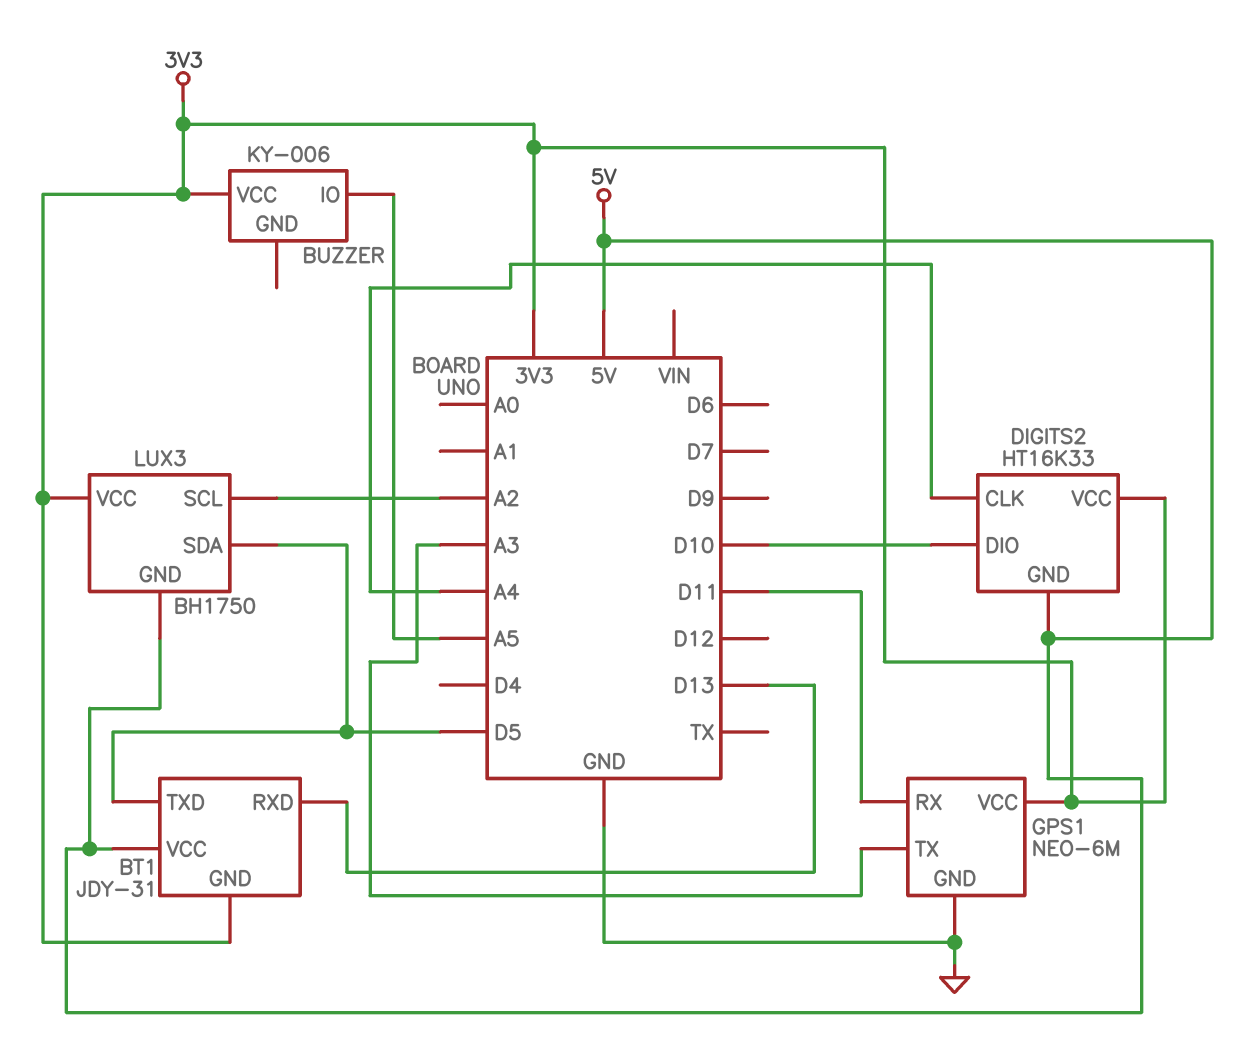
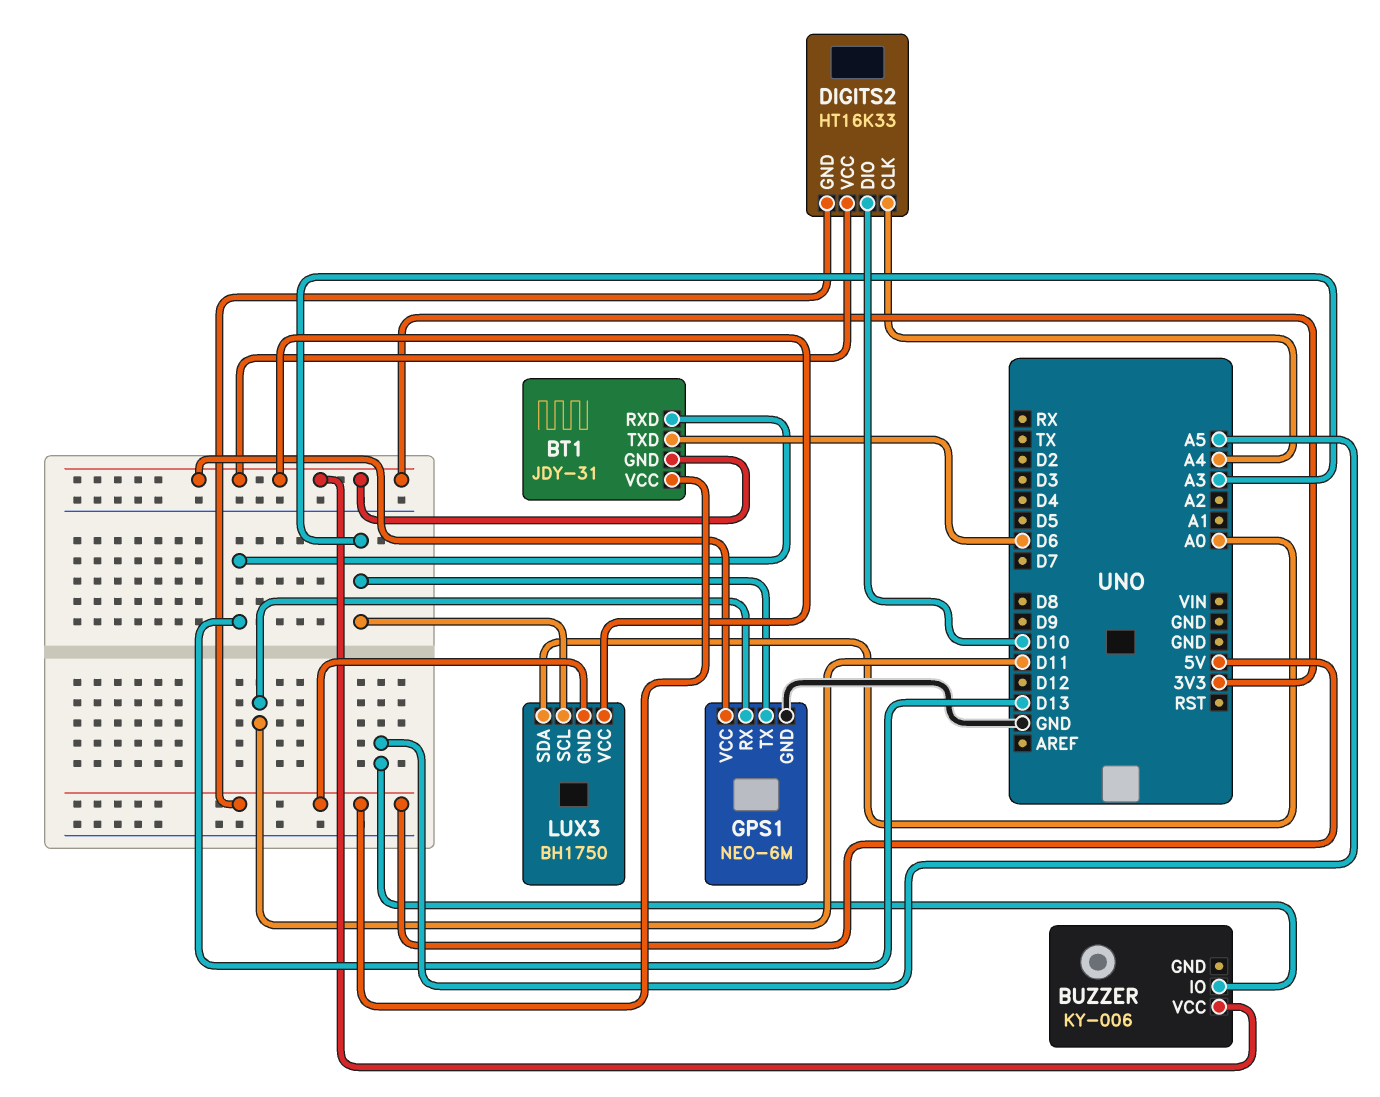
BT1 pin TXD: D5 -> D6
LUX3 pin SCL: A2 -> A3
LUX3 pin SDA: D5 -> A0

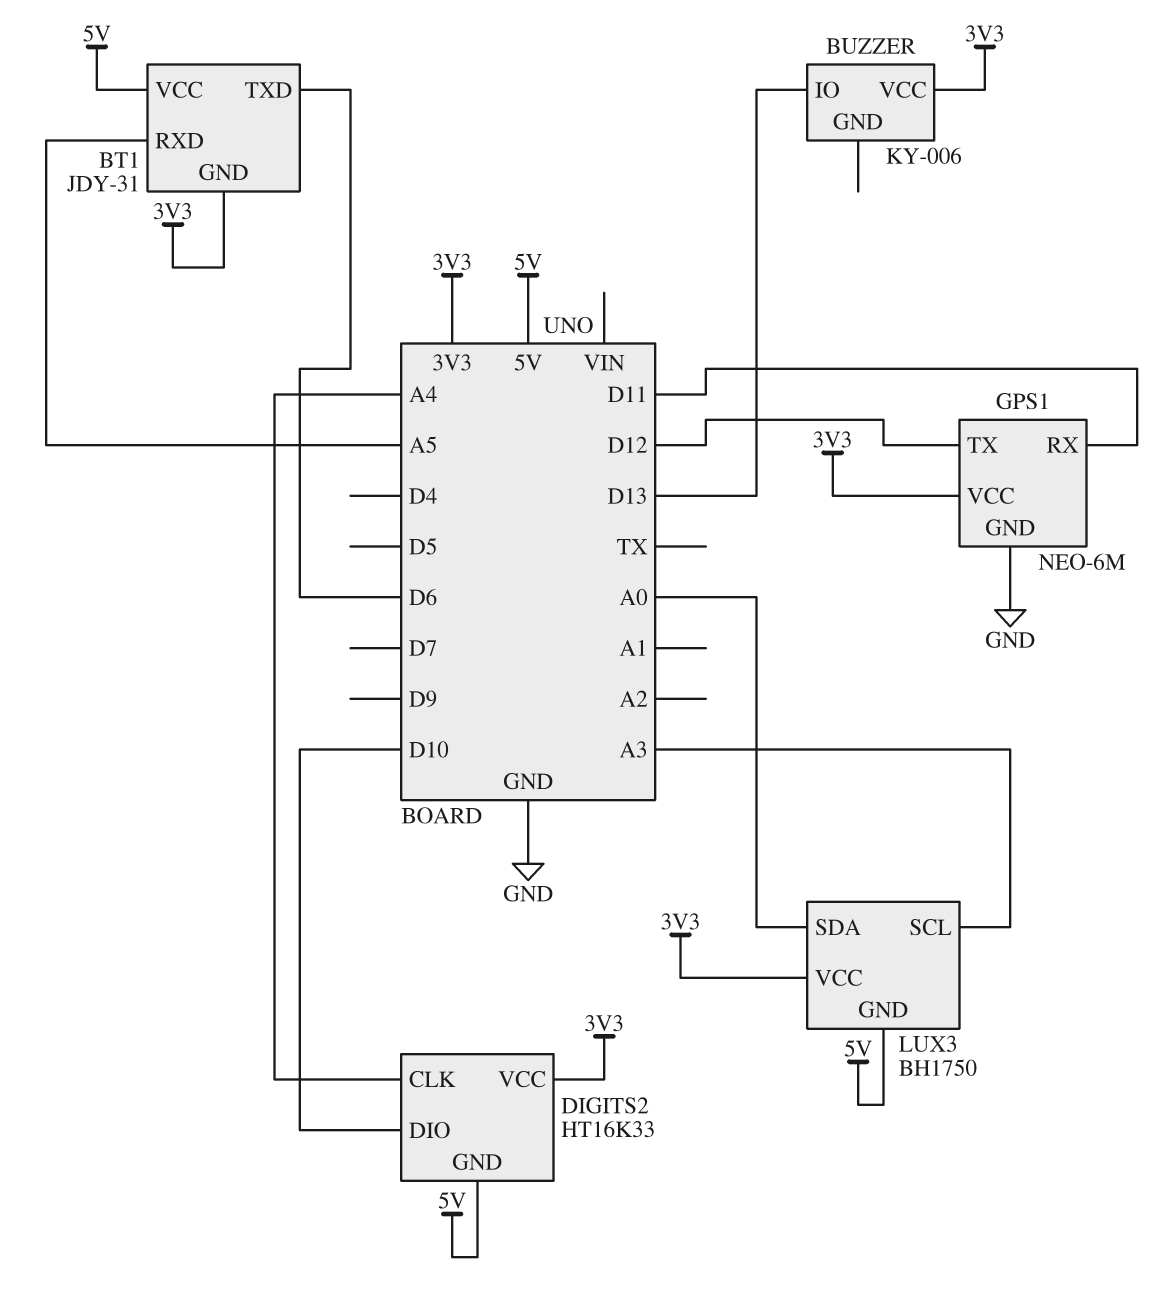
BT1 pin RXD: D13 -> A5
BUZZER pin IO: A5 -> D13
GPS1 pin TX: A3 -> D12

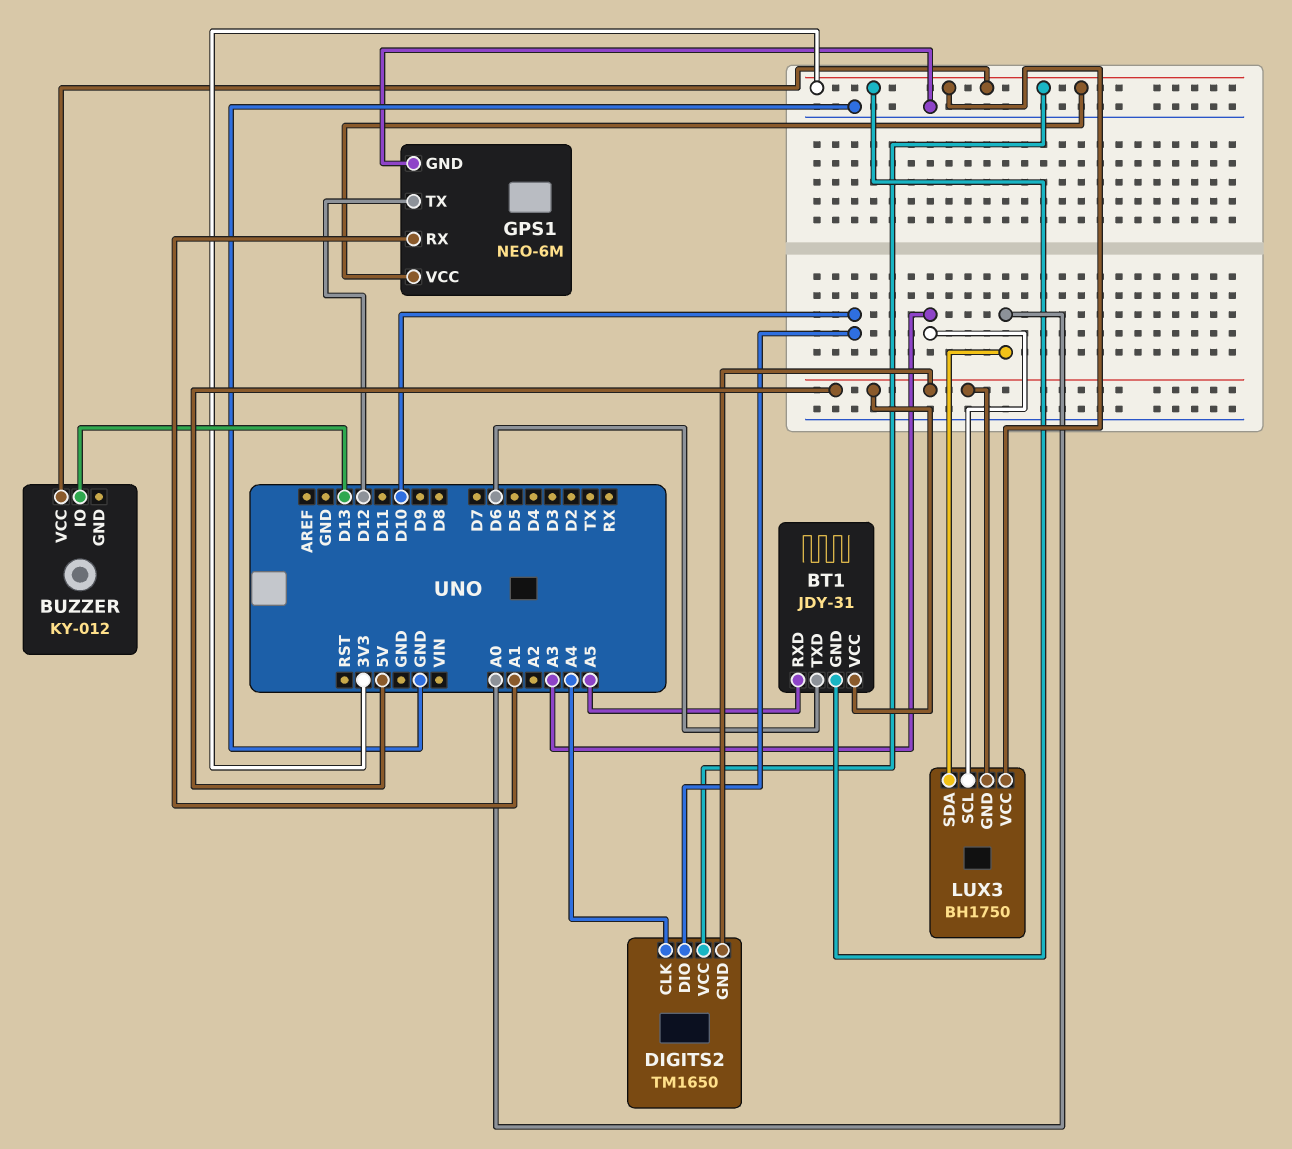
BUZZER: KY-006 -> KY-012
DIGITS2: HT16K33 -> TM1650
GPS1 pin RX: D11 -> A1

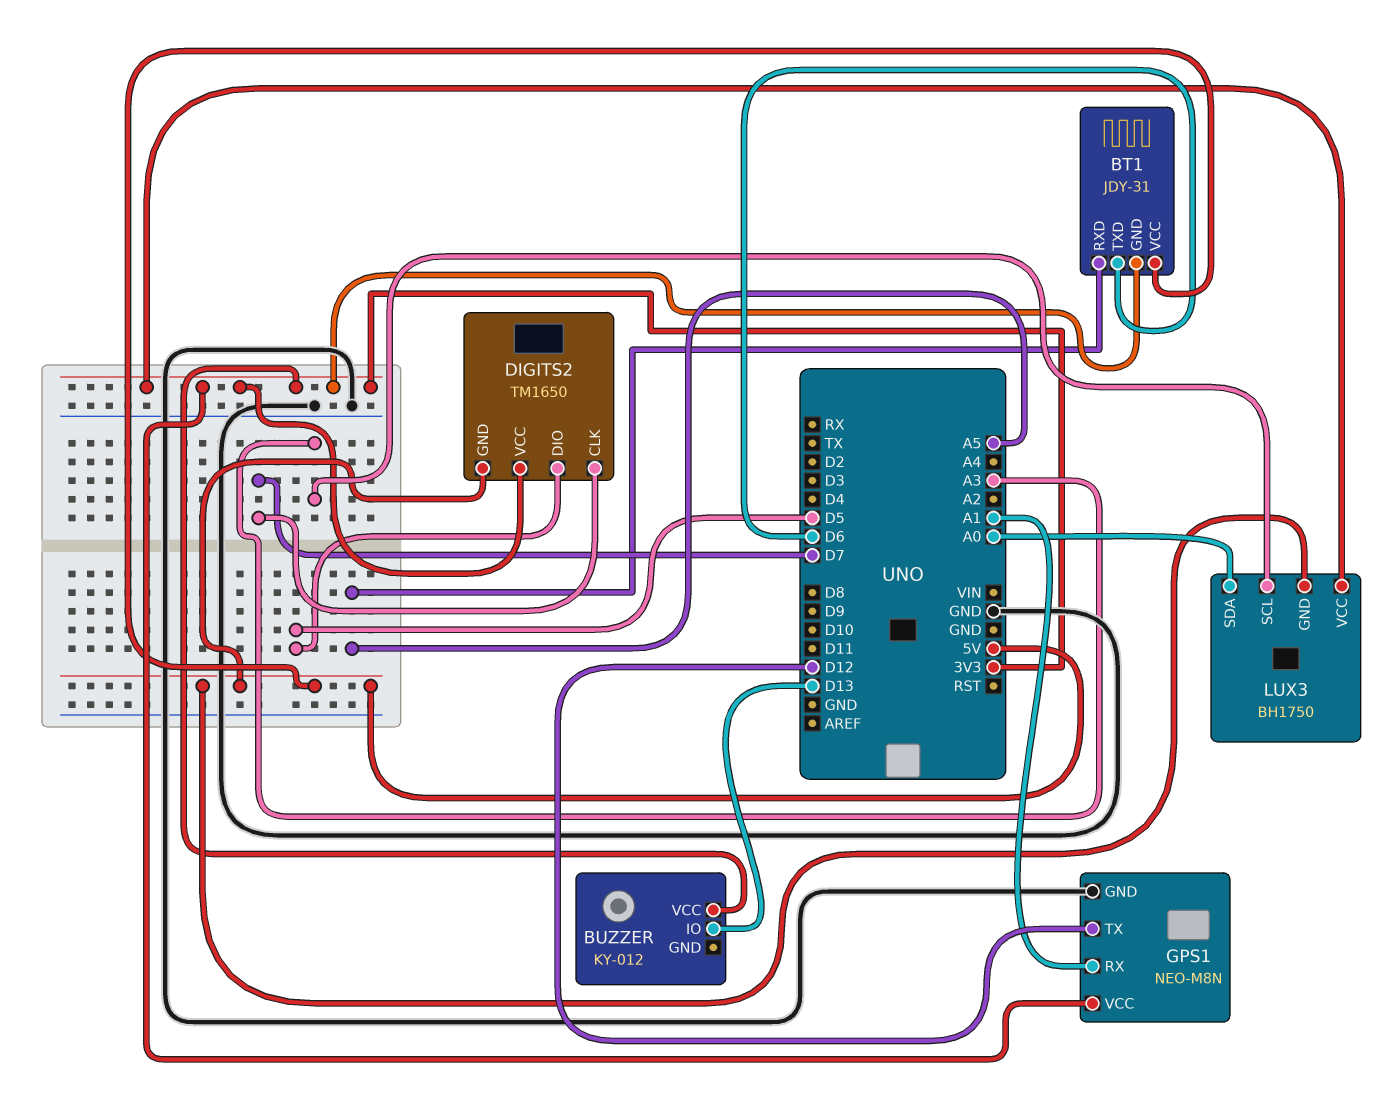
DIGITS2 pin CLK: A4 -> D7
DIGITS2 pin DIO: D10 -> D5
GPS1: NEO-6M -> NEO-M8N

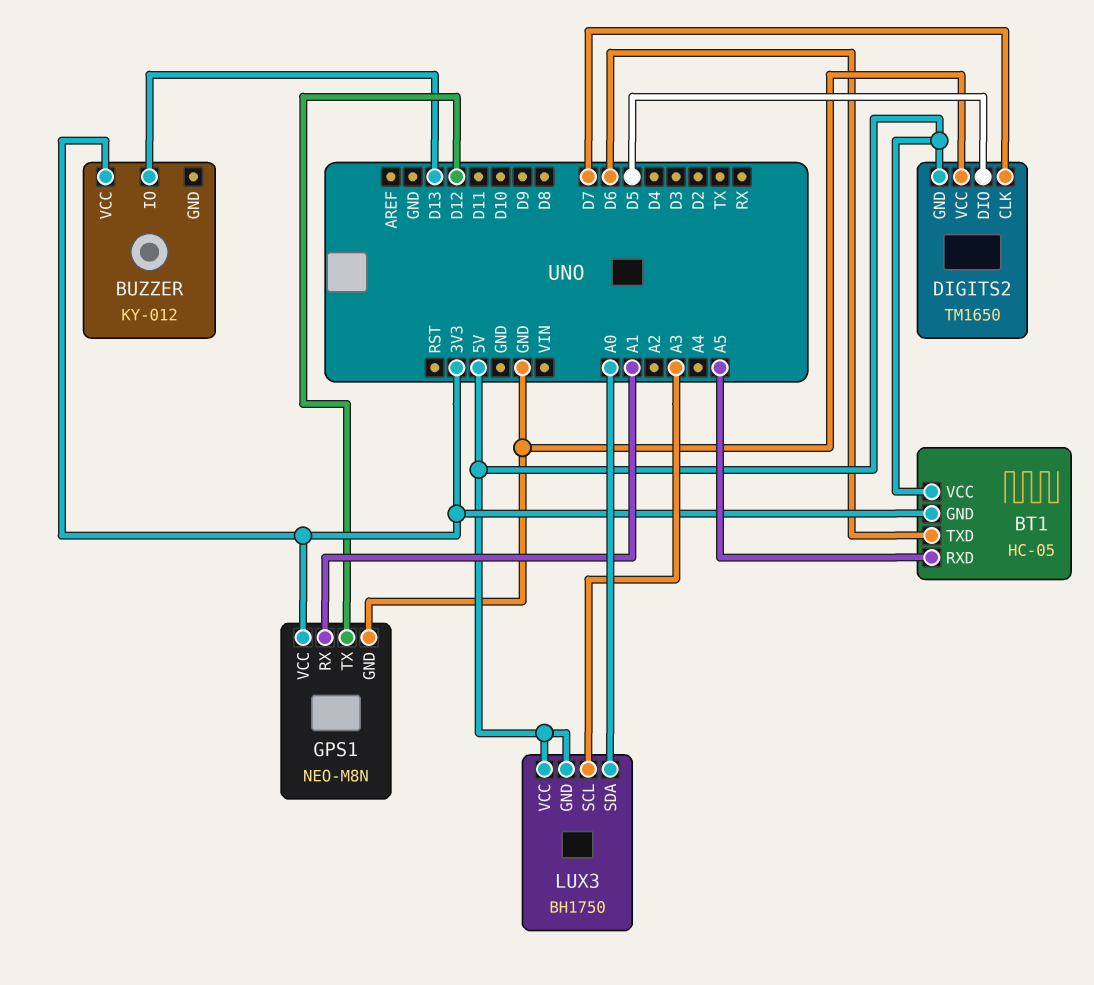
BT1: JDY-31 -> HC-05
DIGITS2 pin VCC: 3V3 -> GND
LUX3 pin VCC: 3V3 -> 5V

